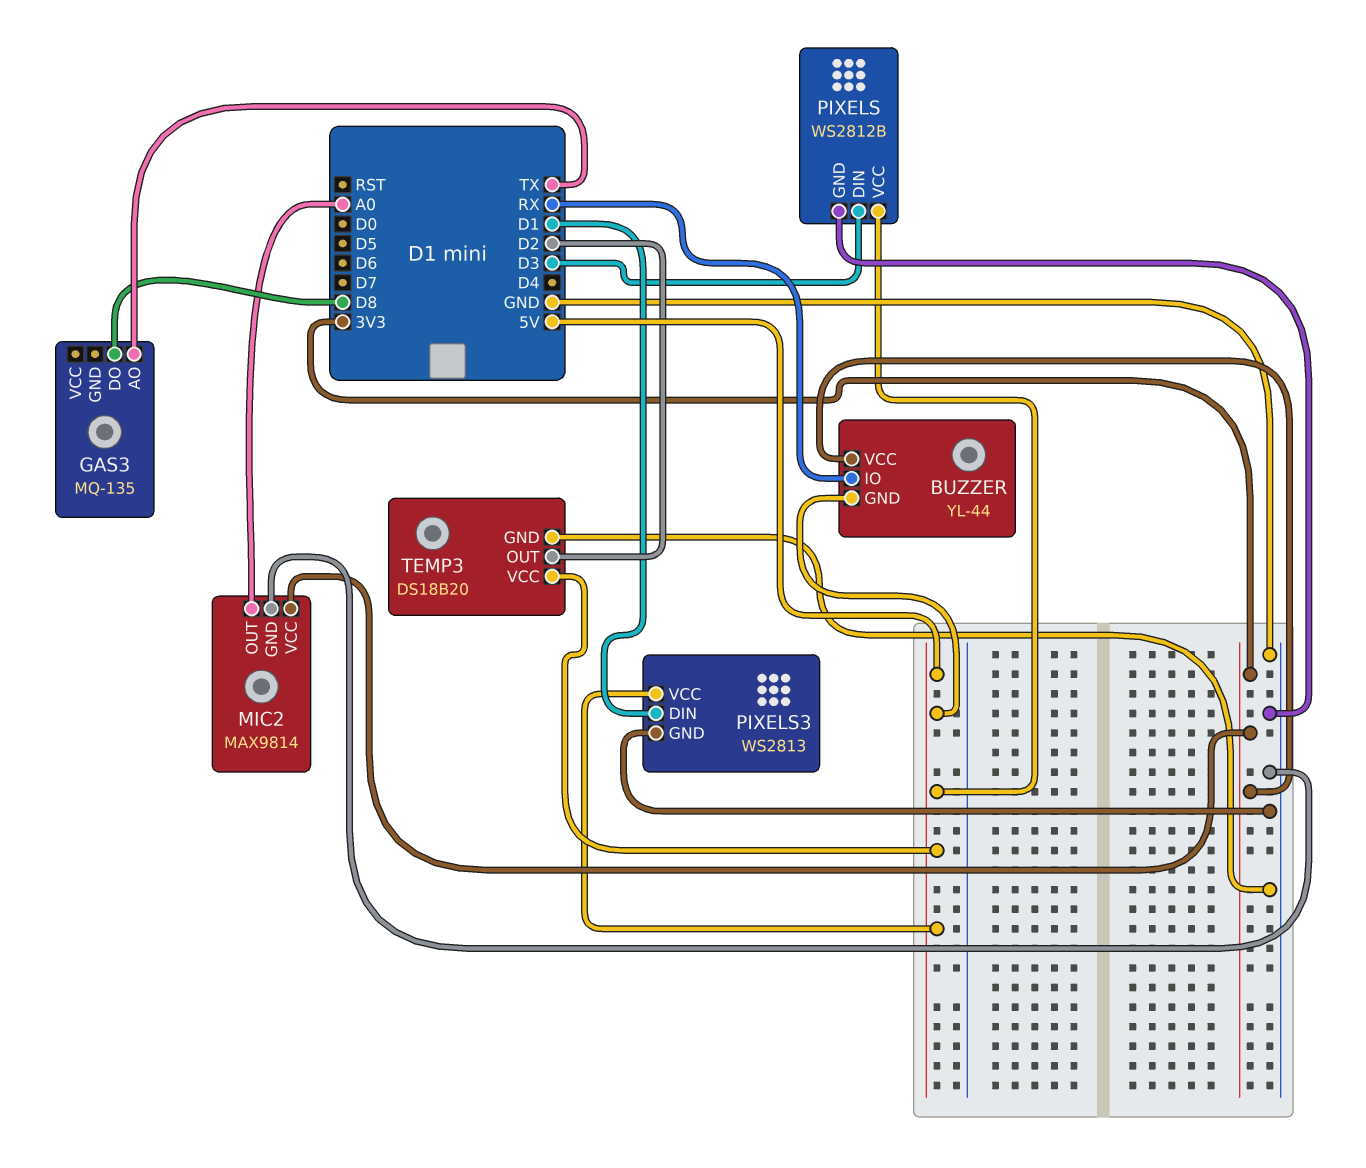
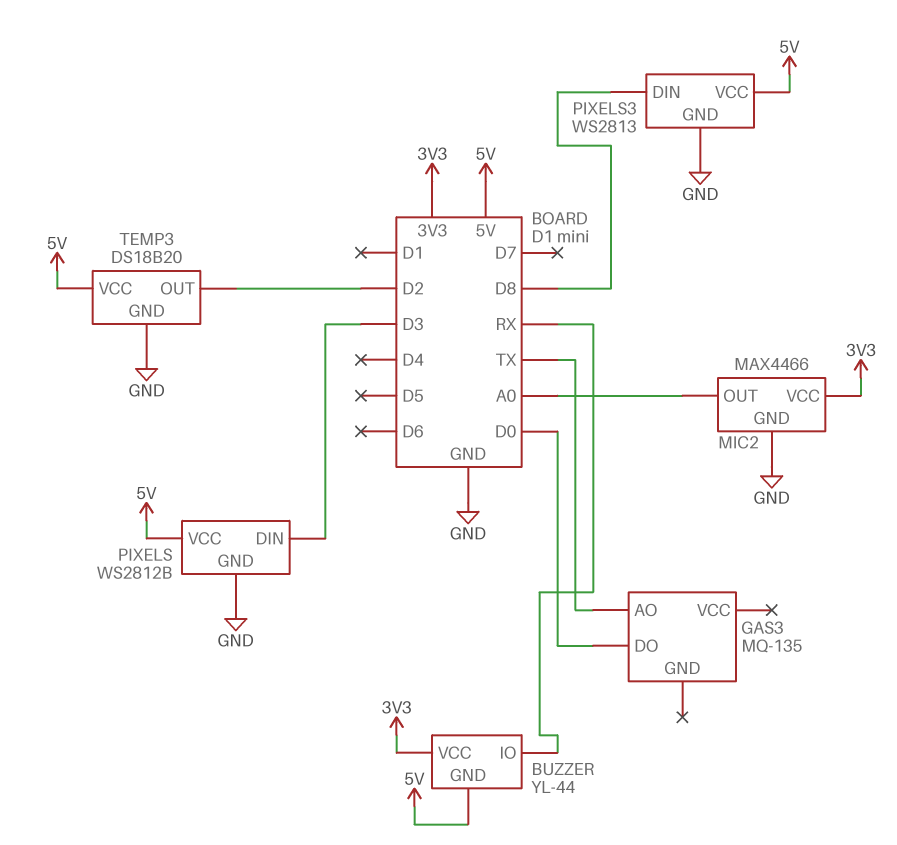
GAS3 pin DO: D8 -> D0
MIC2: MAX9814 -> MAX4466
PIXELS3 pin DIN: D1 -> D8

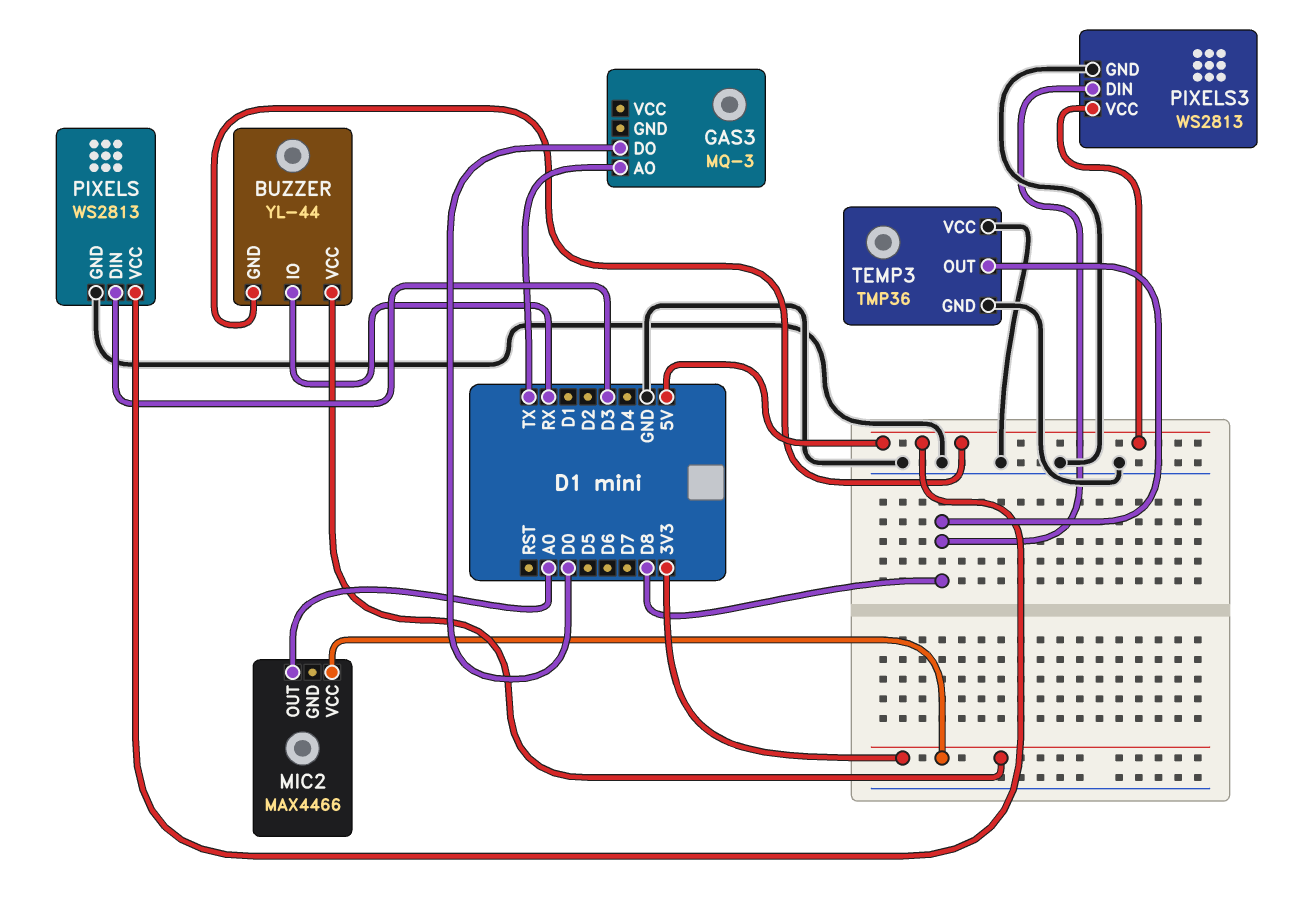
GAS3: MQ-135 -> MQ-3
MIC2 pin GND: GND -> none
PIXELS: WS2812B -> WS2813
TEMP3: DS18B20 -> TMP36
TEMP3 pin OUT: D2 -> D8
TEMP3 pin VCC: 5V -> GND

